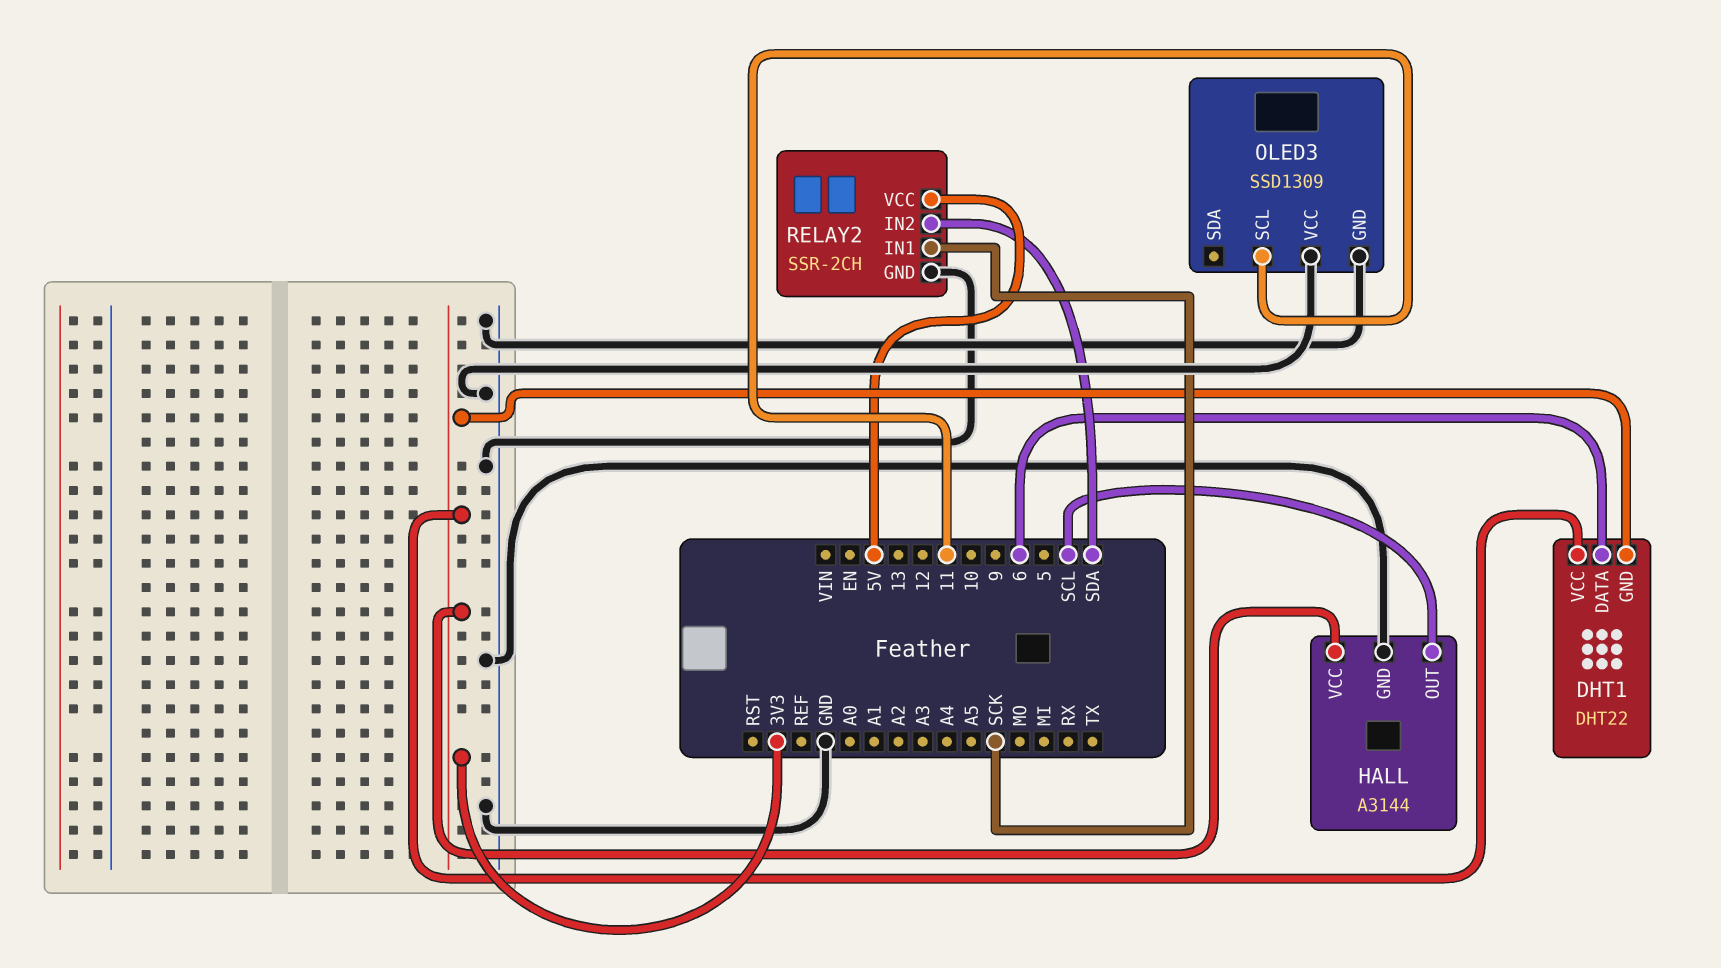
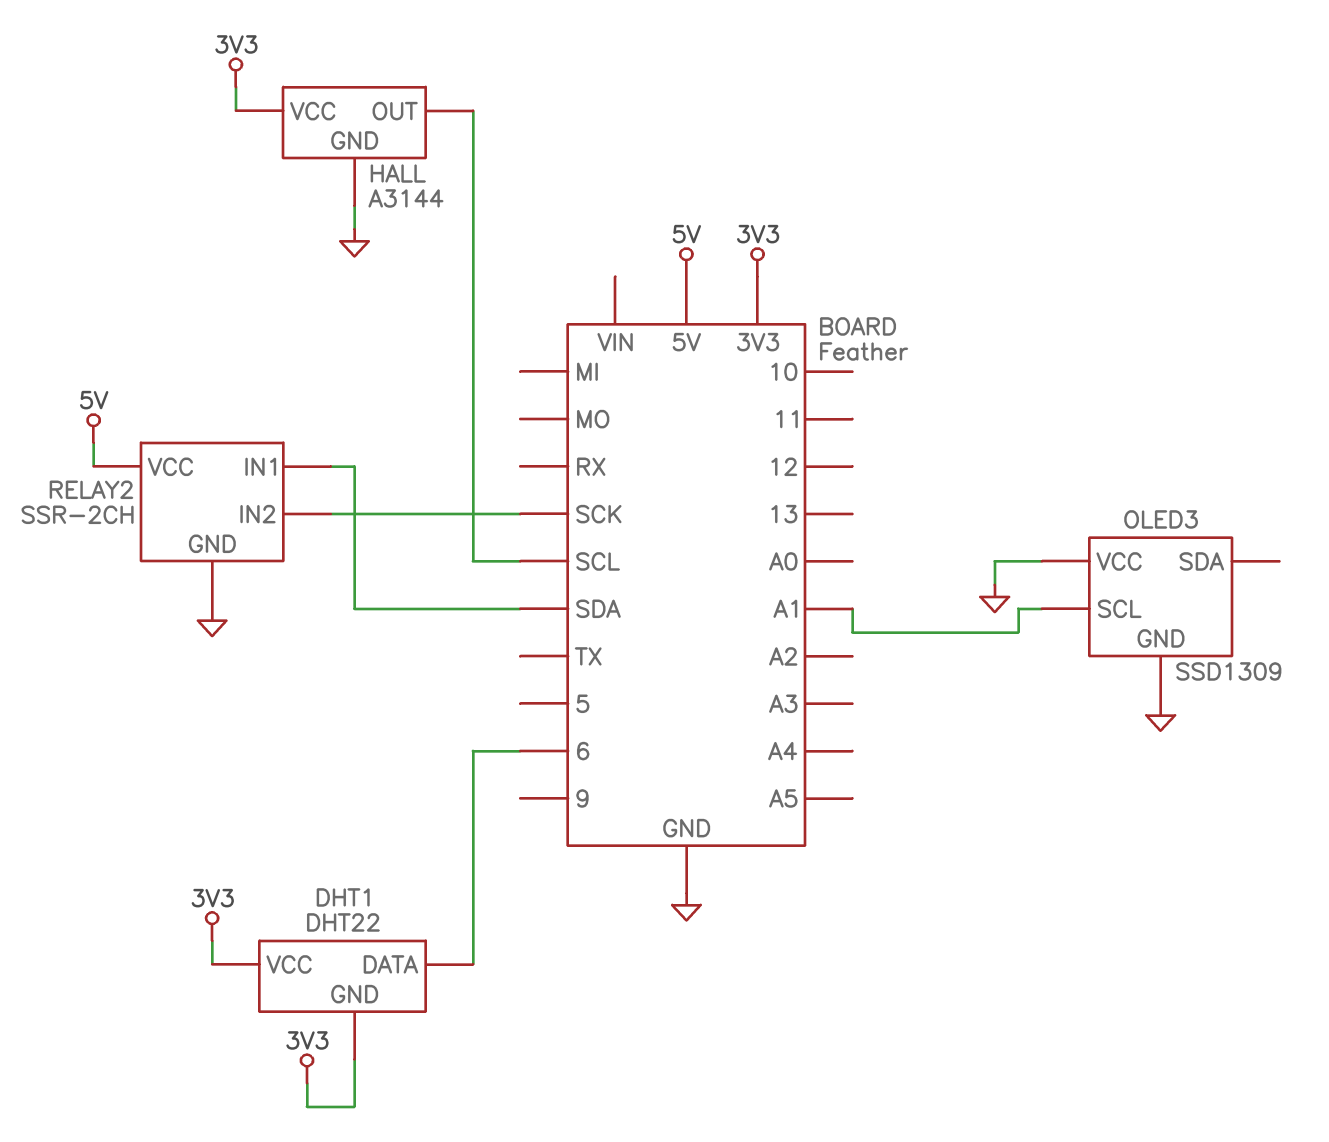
OLED3 pin SCL: 11 -> A1
RELAY2 pin IN1: SCK -> SDA
RELAY2 pin IN2: SDA -> SCK

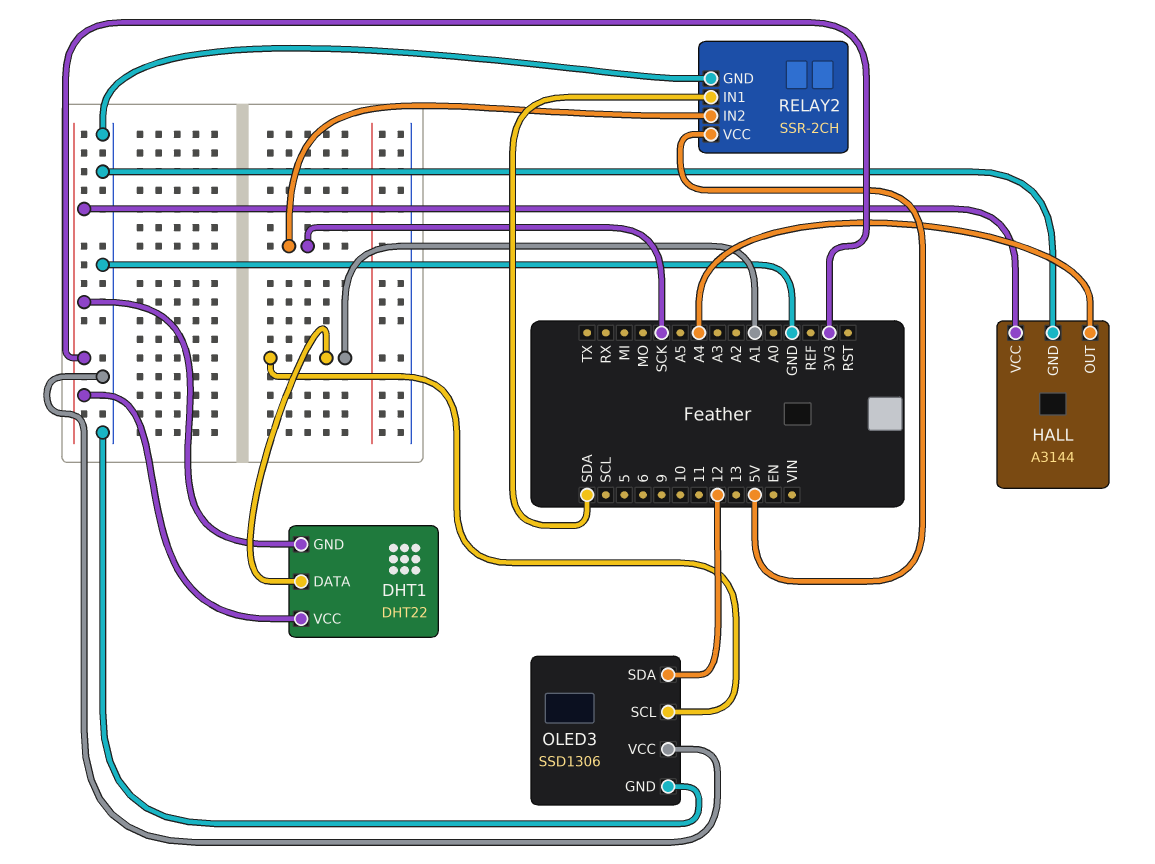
DHT1 pin DATA: 6 -> A1
HALL pin OUT: SCL -> A4
OLED3: SSD1309 -> SSD1306
OLED3 pin SDA: none -> 12

